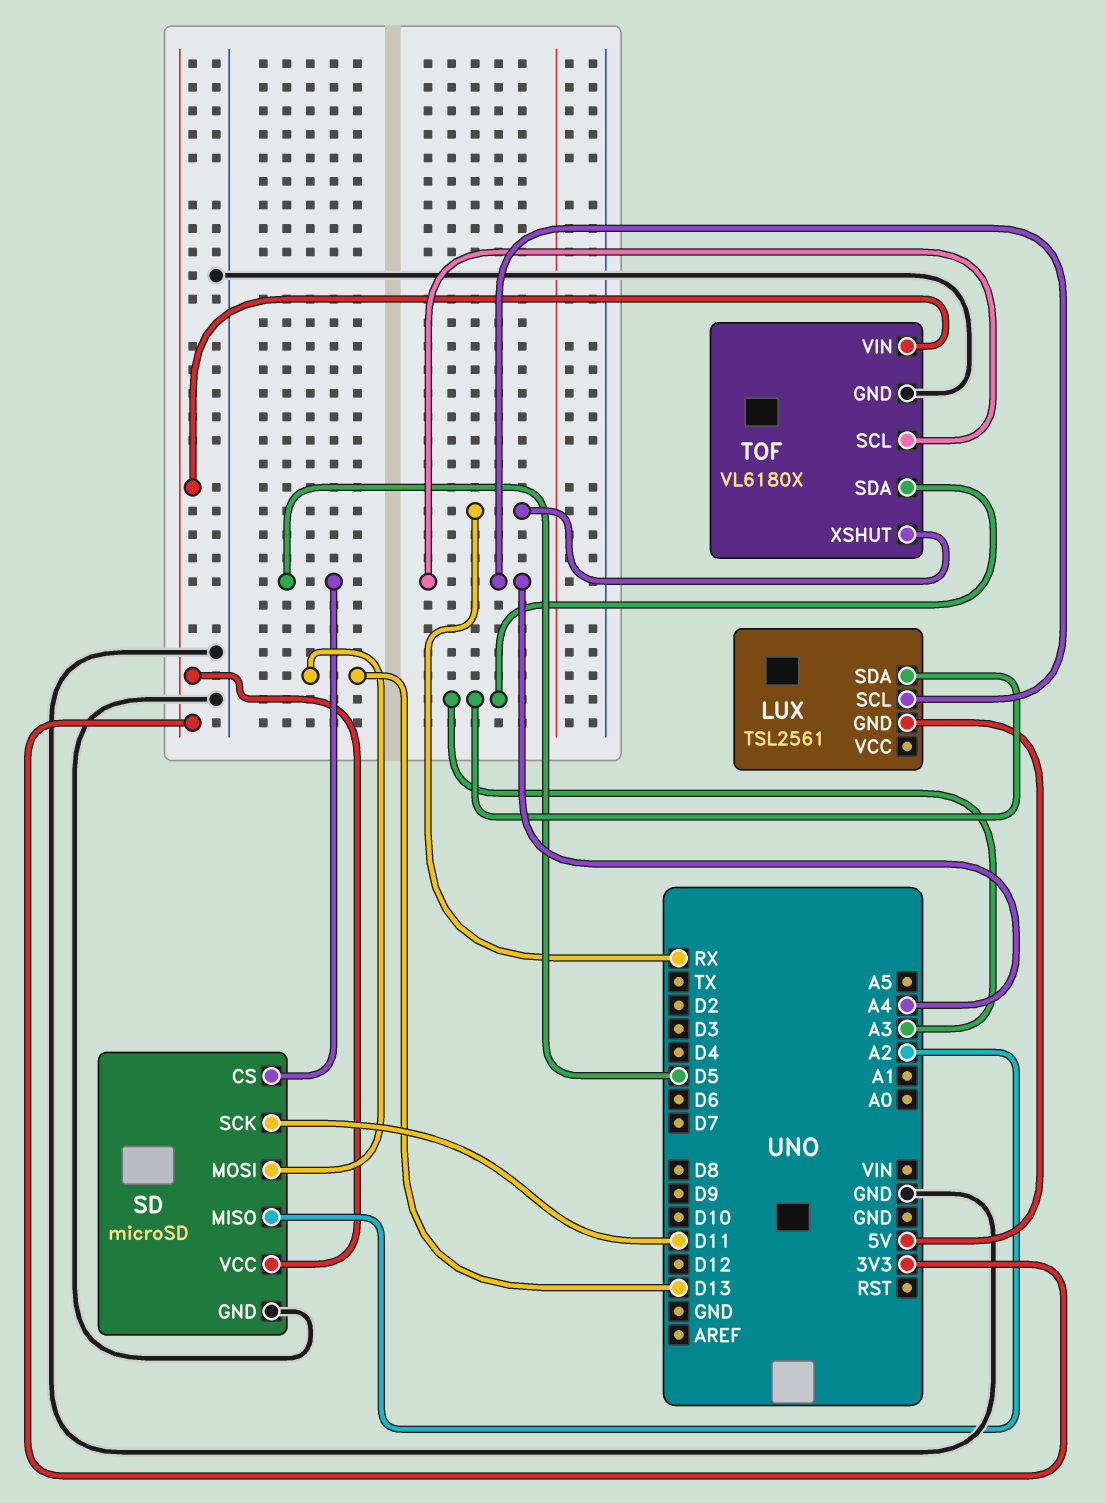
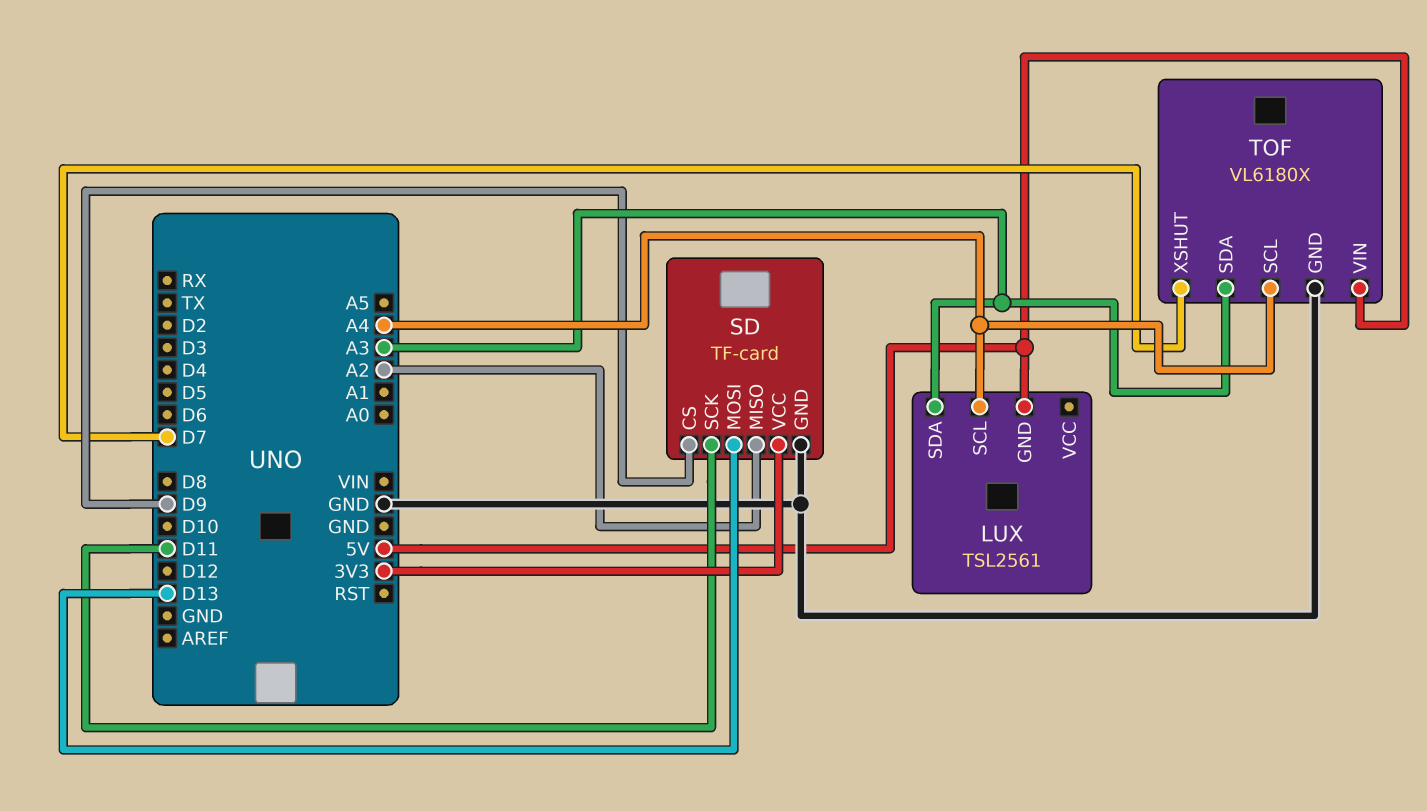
SD: microSD -> TF-card
SD pin CS: D5 -> D9
TOF pin VIN: 3V3 -> 5V
TOF pin XSHUT: RX -> D7

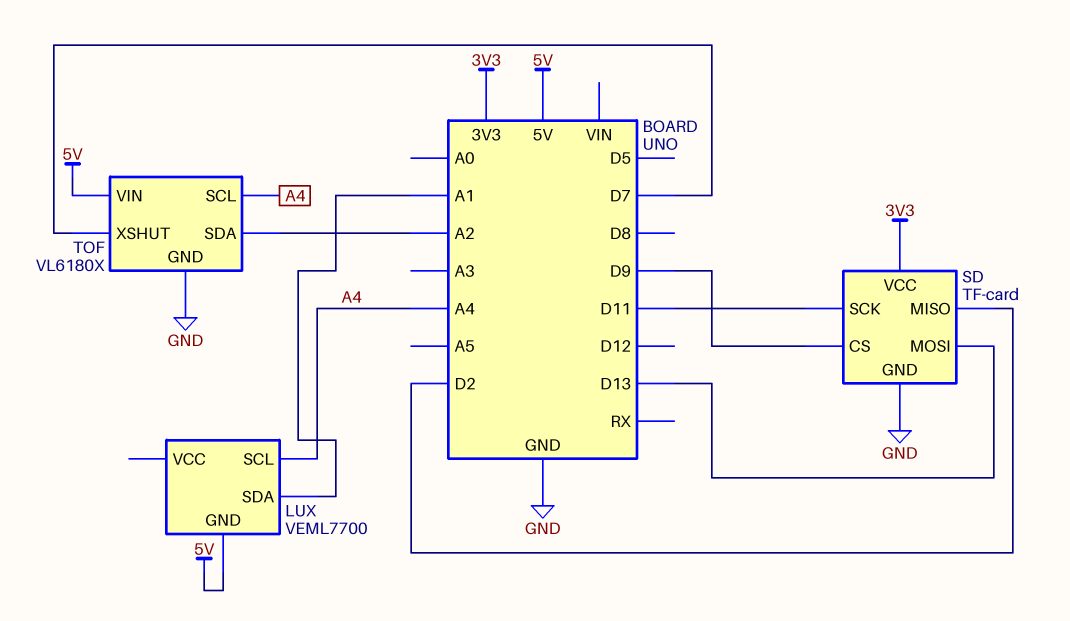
LUX: TSL2561 -> VEML7700
LUX pin SDA: A3 -> A1
SD pin MISO: A2 -> D2
TOF pin SDA: A3 -> A2

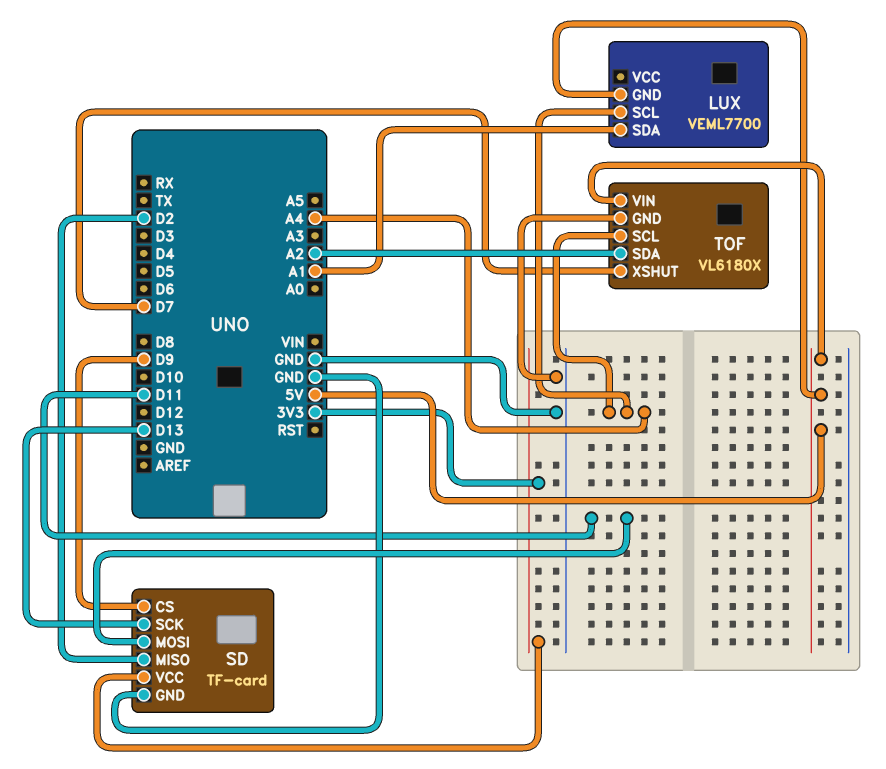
SD pin MOSI: D13 -> D11
SD pin SCK: D11 -> D13

